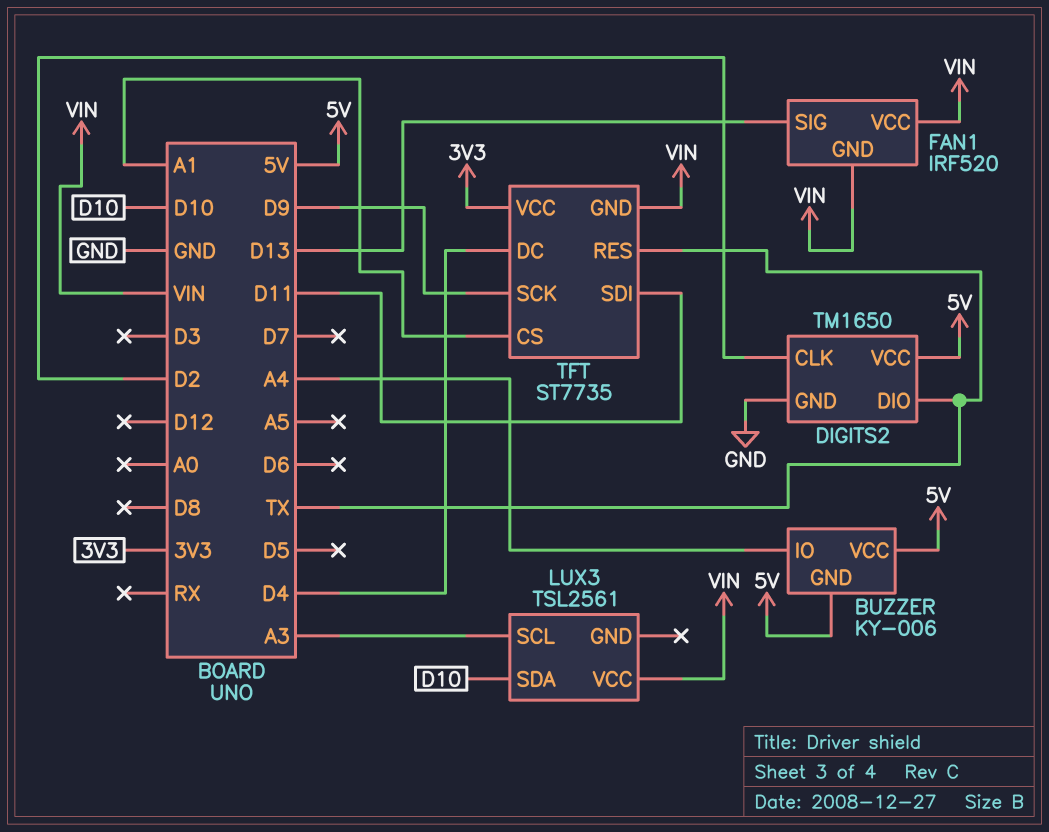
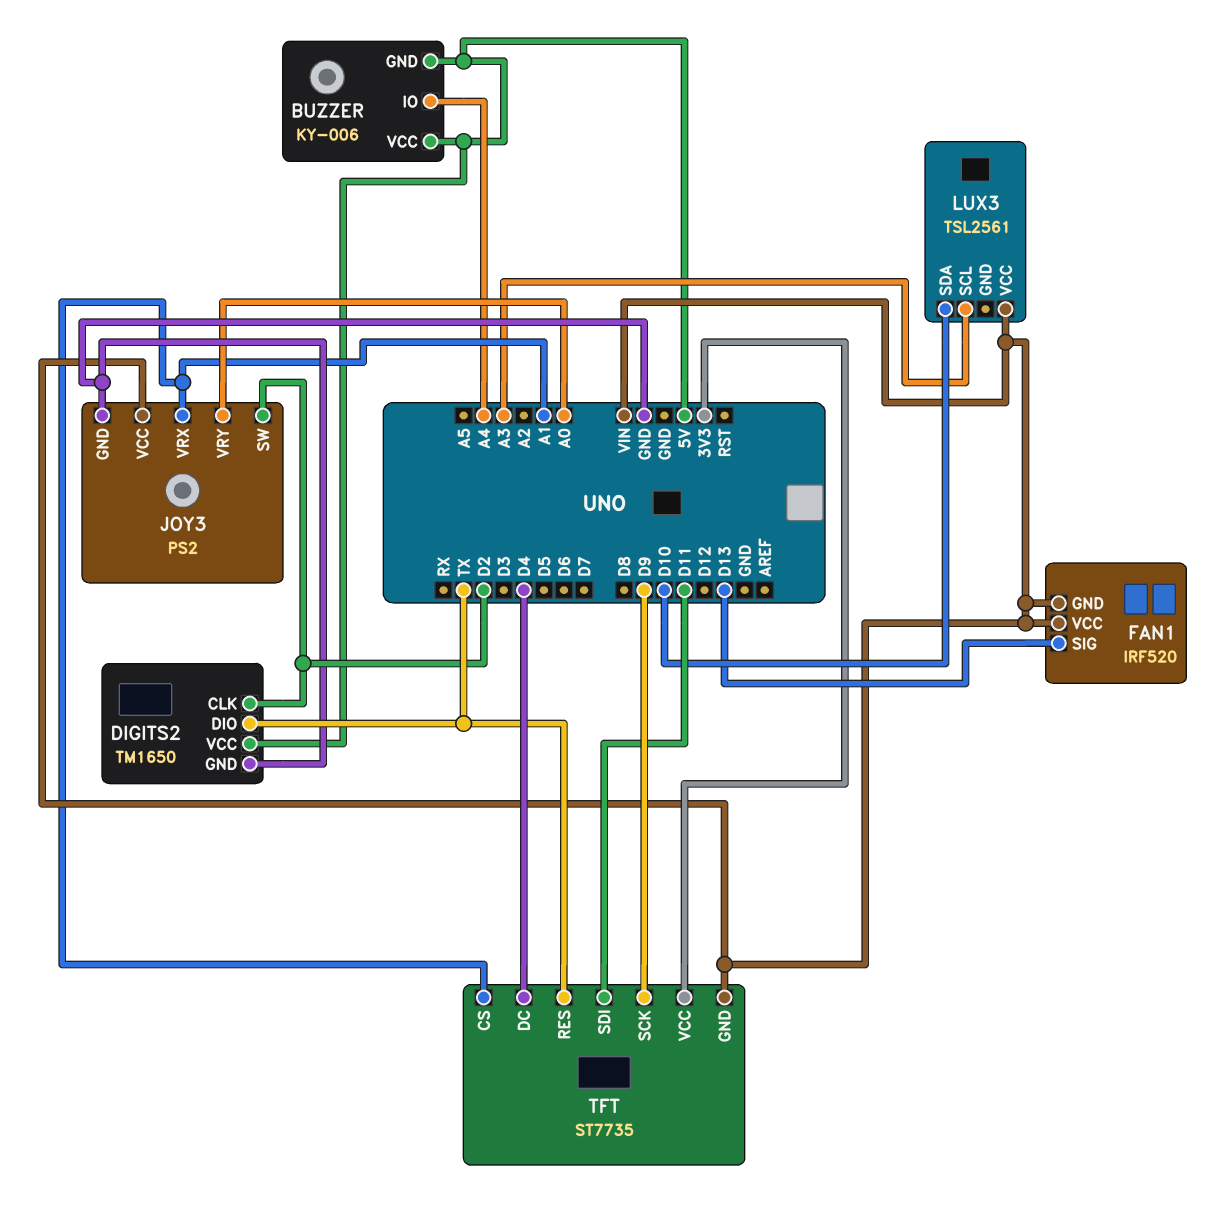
JOY3: none -> PS2
JOY3 pin GND: none -> GND
JOY3 pin SW: none -> D2
JOY3 pin VCC: none -> VIN
JOY3 pin VRX: none -> A1
JOY3 pin VRY: none -> A0

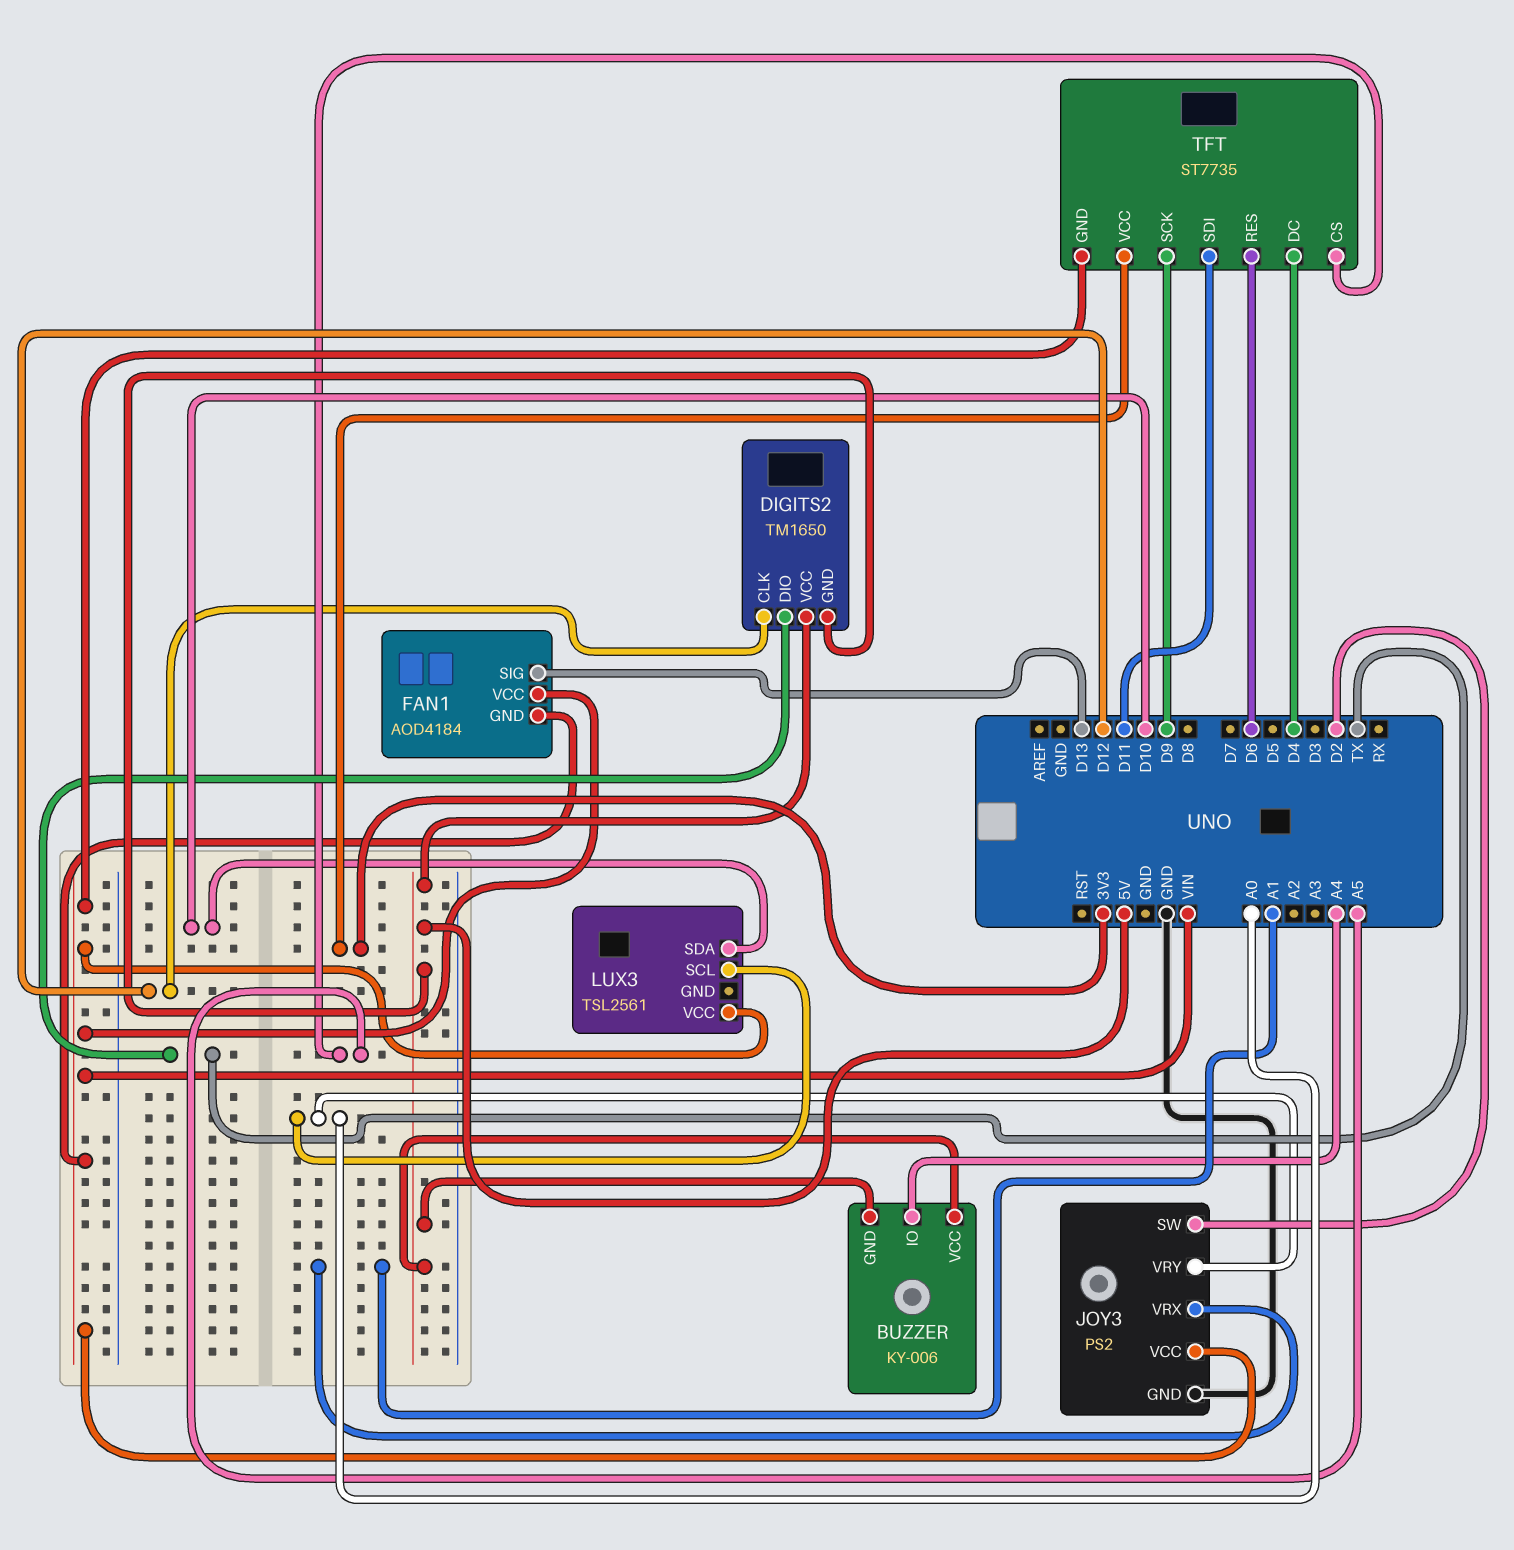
DIGITS2 pin CLK: D2 -> D12
DIGITS2 pin GND: GND -> 5V
FAN1: IRF520 -> AOD4184
LUX3 pin SCL: A3 -> A0
TFT pin CS: A1 -> A5
TFT pin RES: TX -> D6

